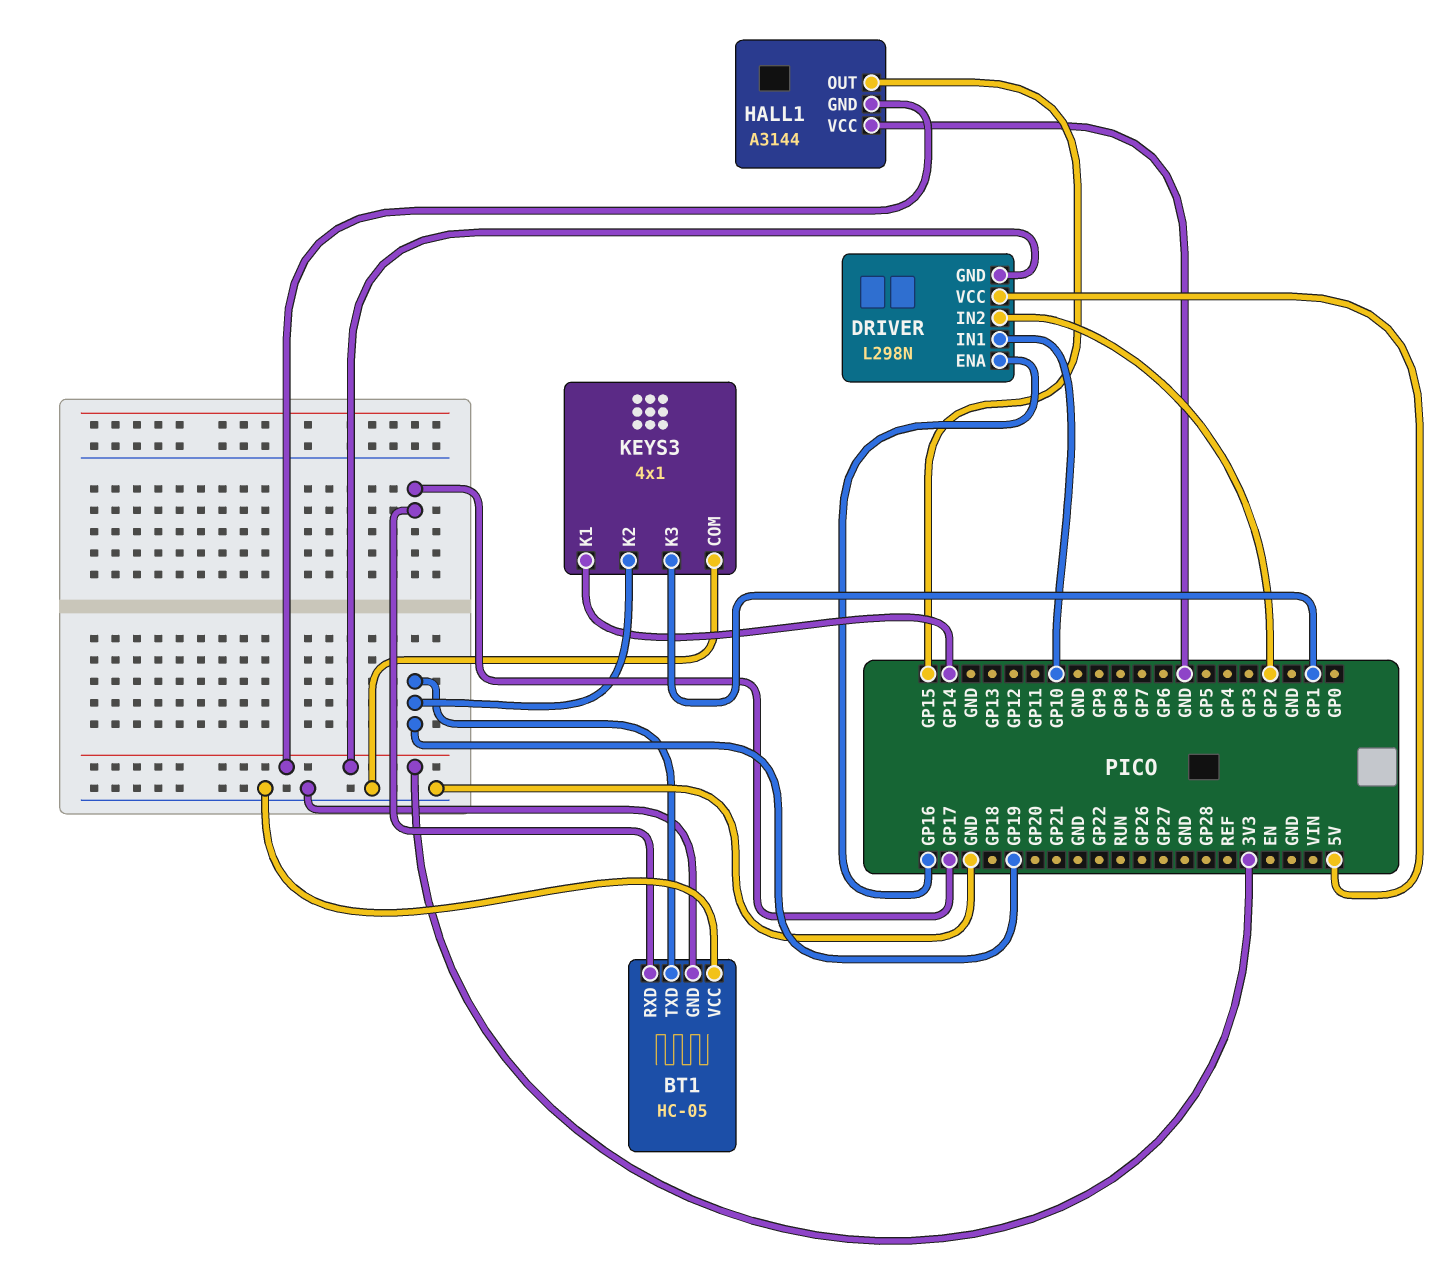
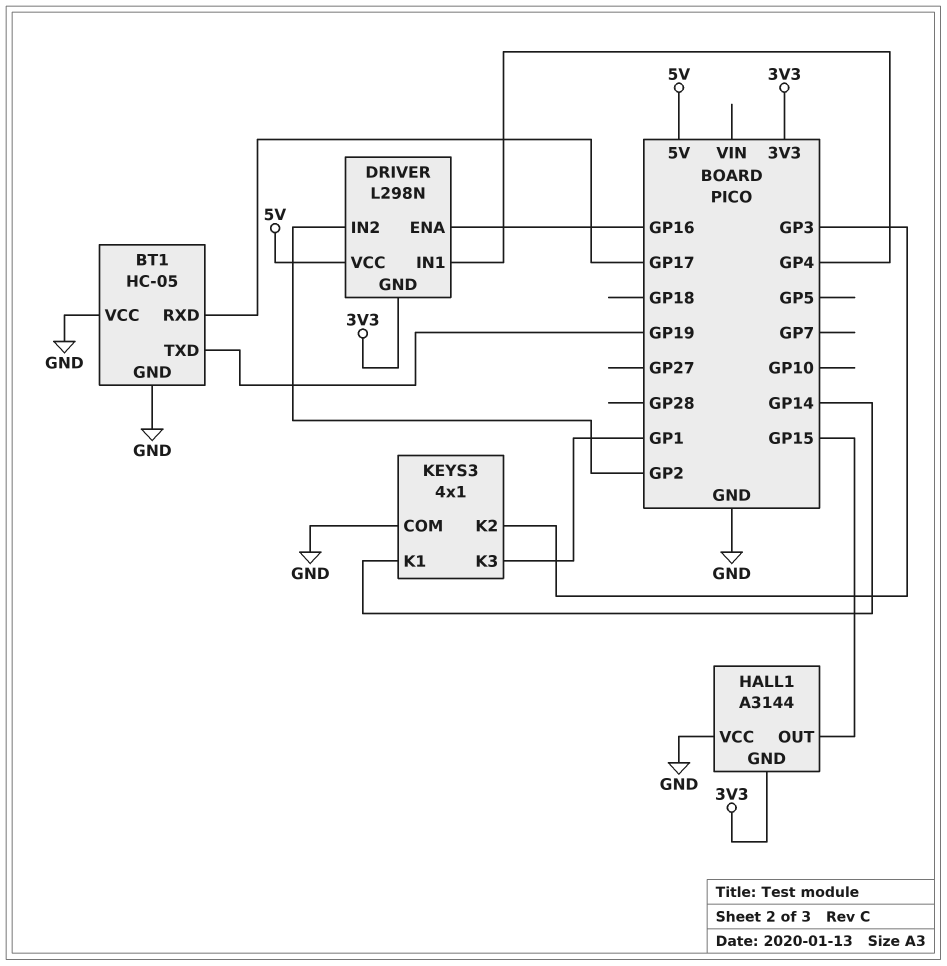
DRIVER pin IN1: GP10 -> GP4
KEYS3 pin K2: GP19 -> GP3

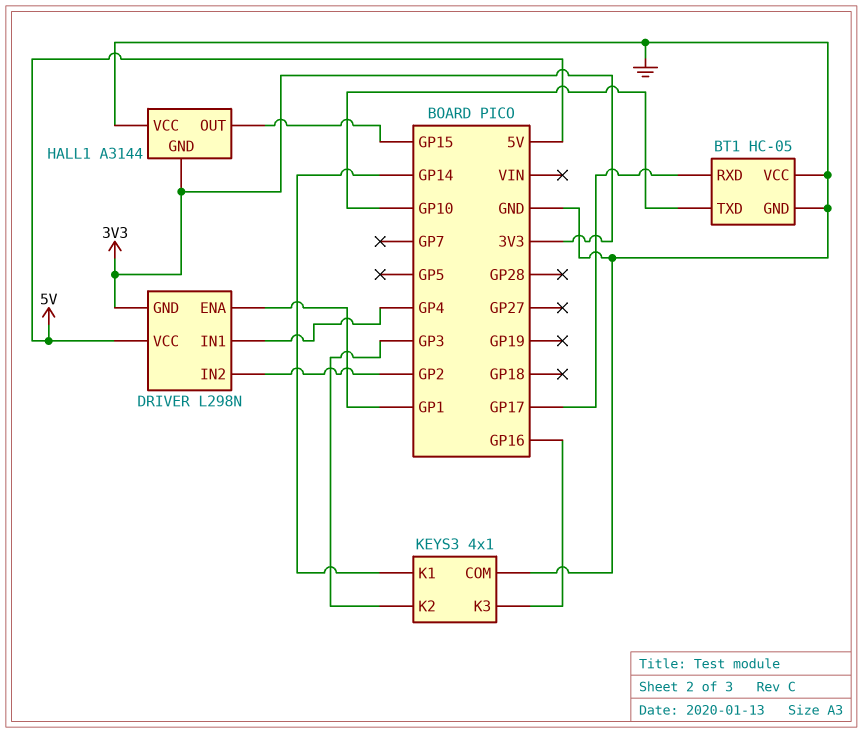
BT1 pin TXD: GP19 -> GP10
DRIVER pin ENA: GP16 -> GP1
KEYS3 pin K3: GP1 -> GP16

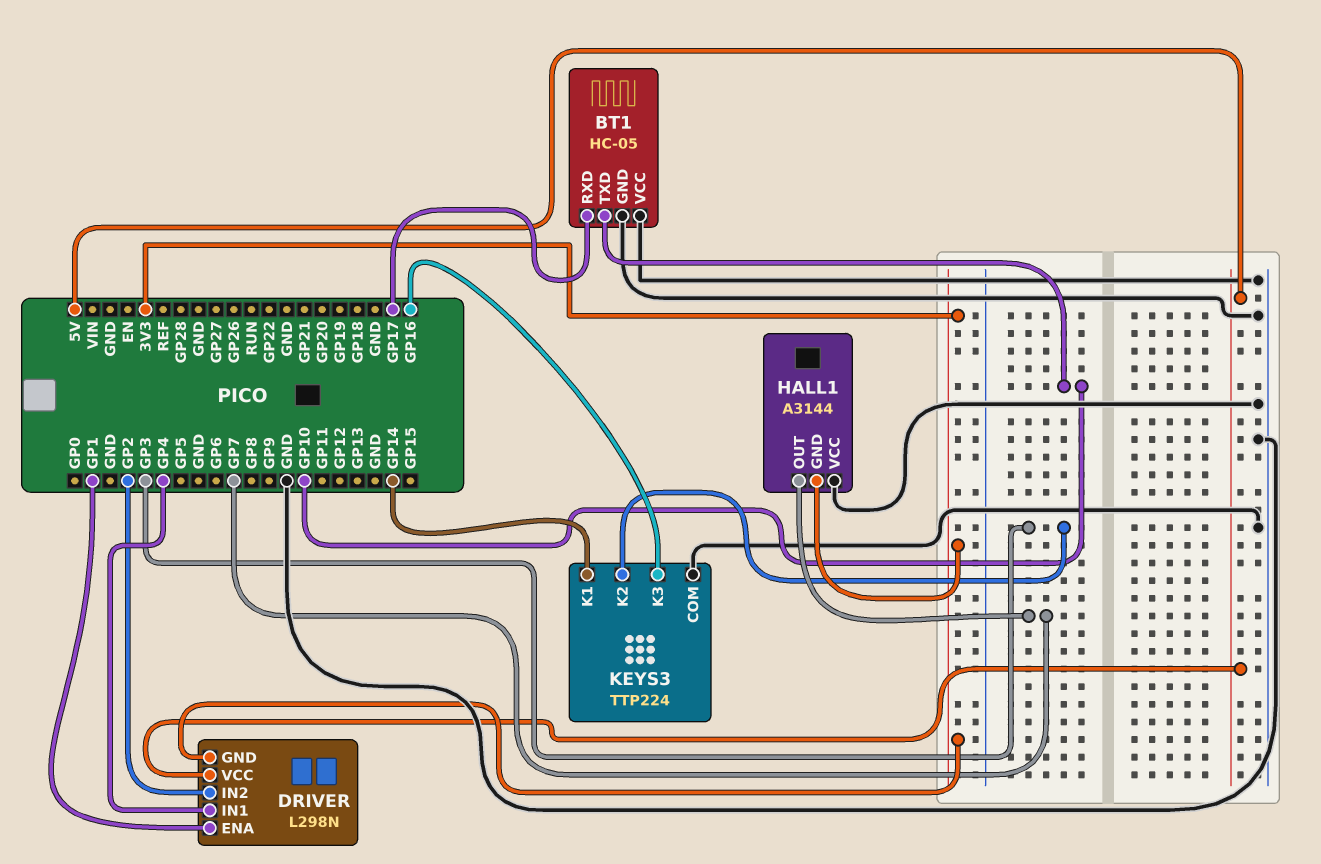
HALL1 pin OUT: GP15 -> GP7
KEYS3: 4x1 -> TTP224

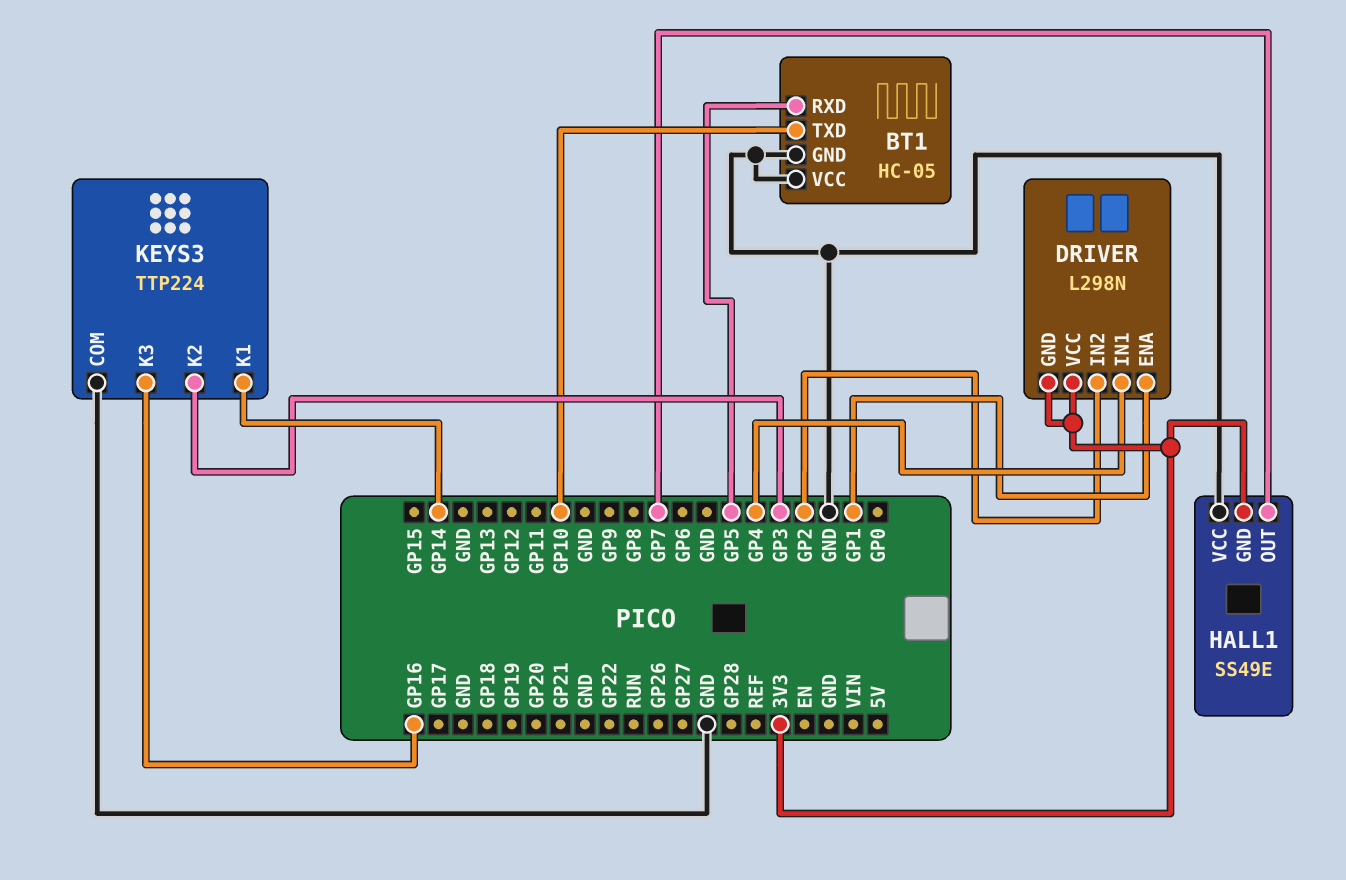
BT1 pin RXD: GP17 -> GP5
DRIVER pin VCC: 5V -> 3V3
HALL1: A3144 -> SS49E

